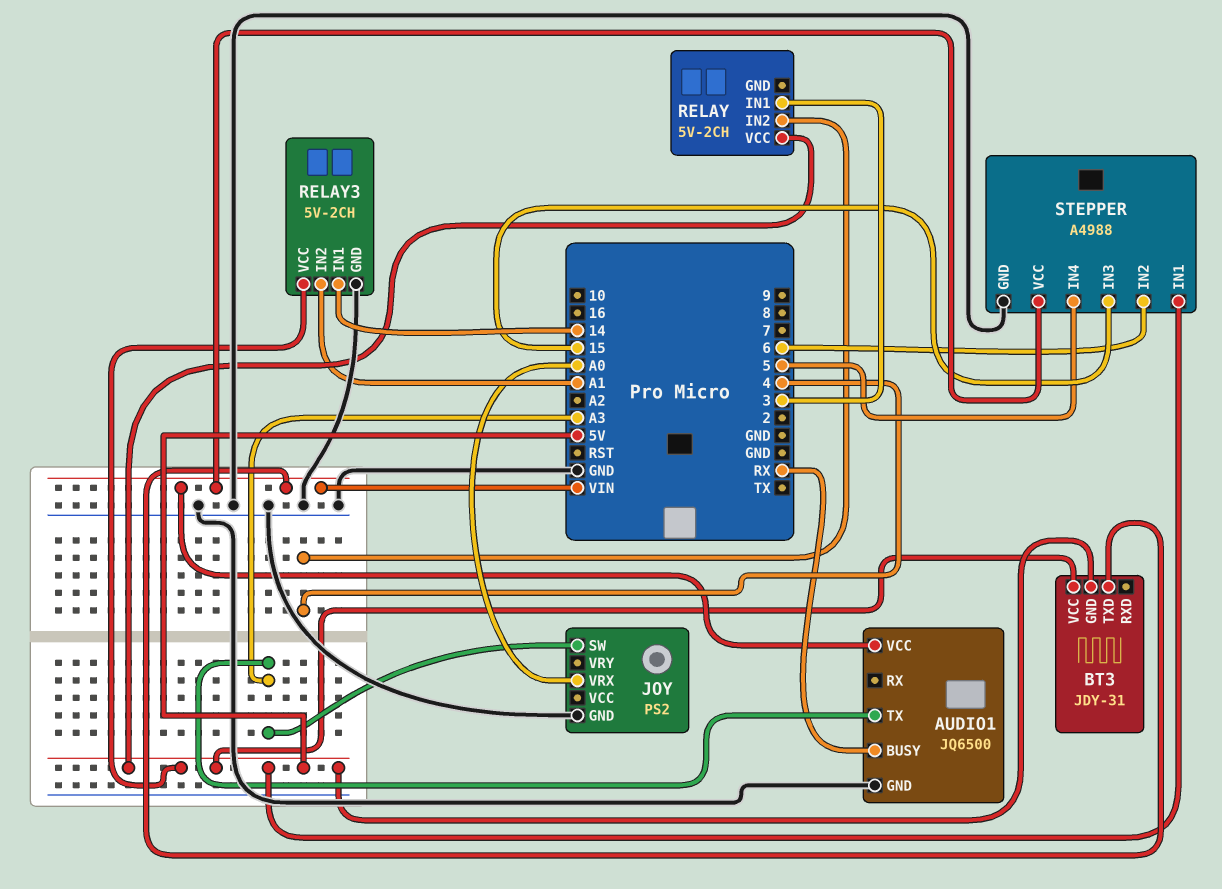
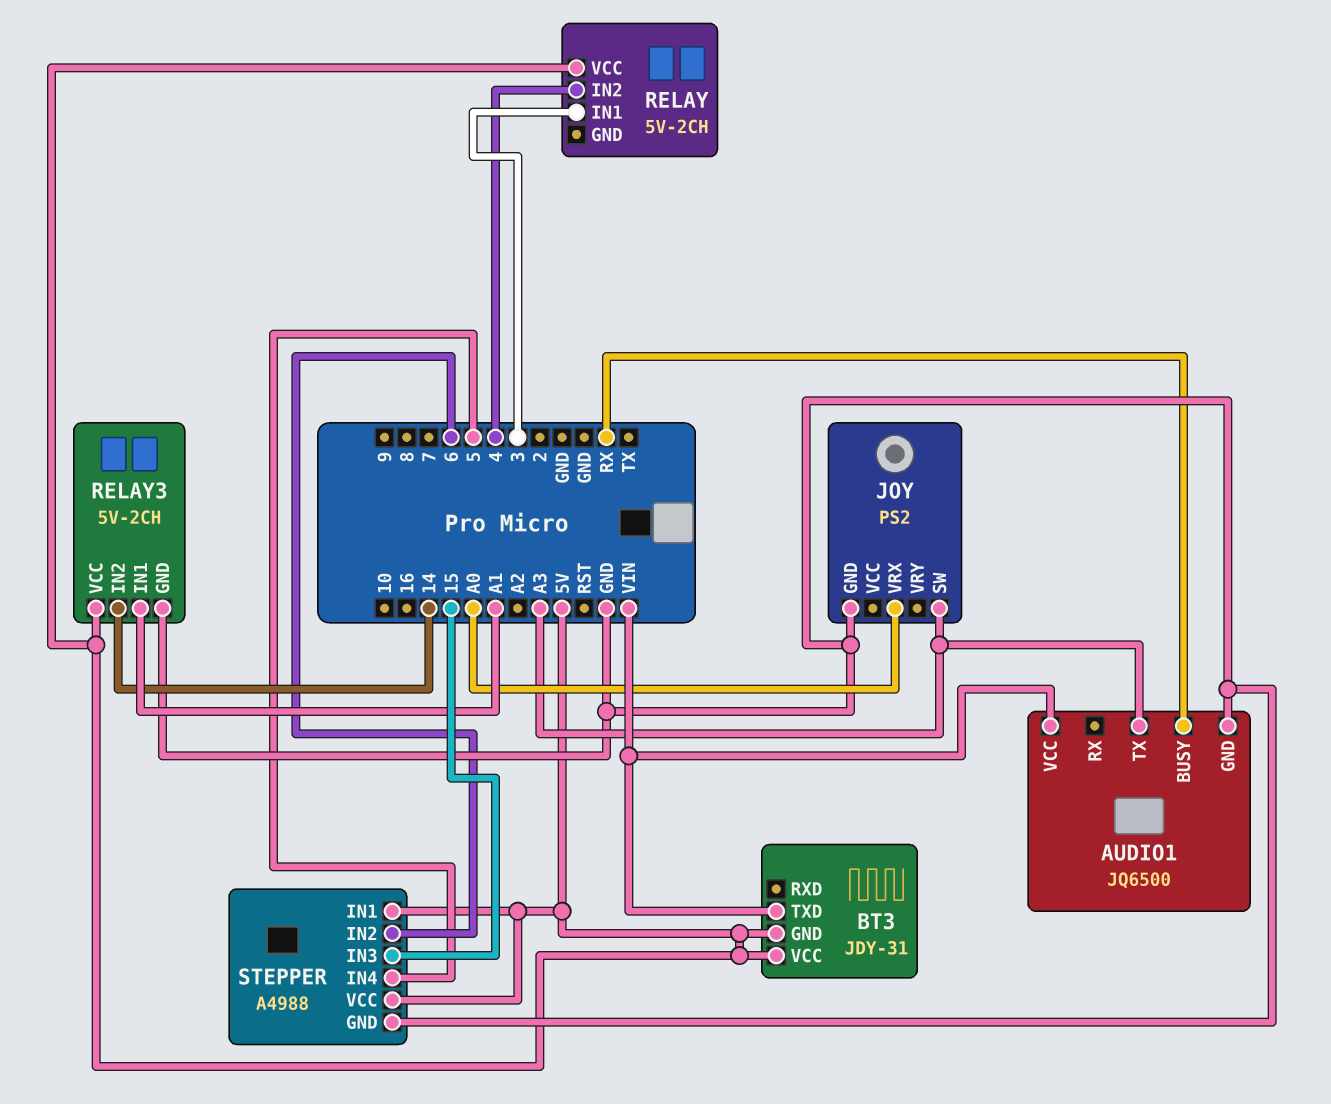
RELAY3 pin IN1: 14 -> A1
RELAY3 pin IN2: A1 -> 14
STEPPER pin VCC: VIN -> 5V

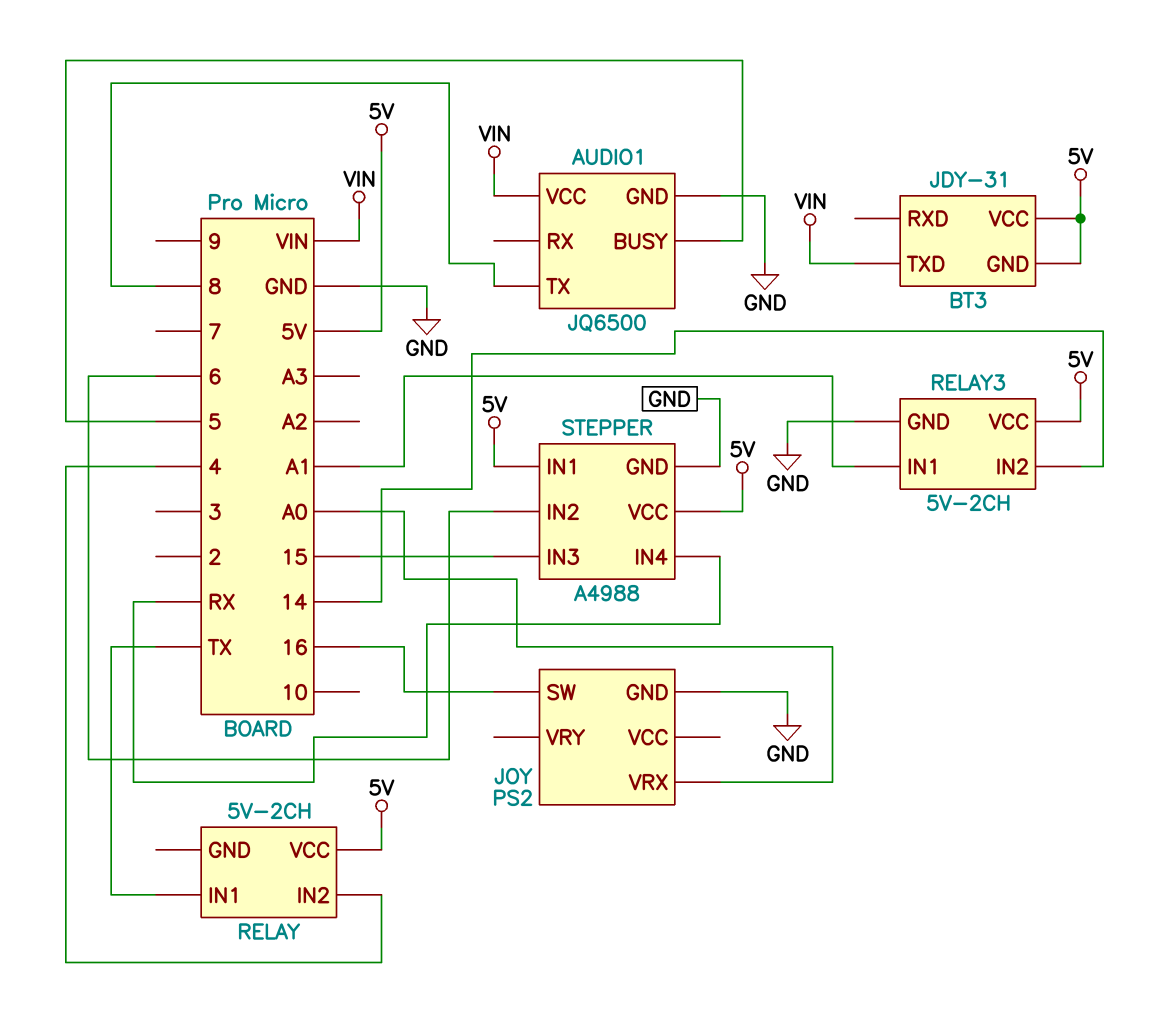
AUDIO1 pin BUSY: RX -> 5
AUDIO1 pin TX: A3 -> 8
JOY pin SW: A3 -> 16
RELAY pin IN1: 3 -> TX
STEPPER pin IN4: 5 -> RX

